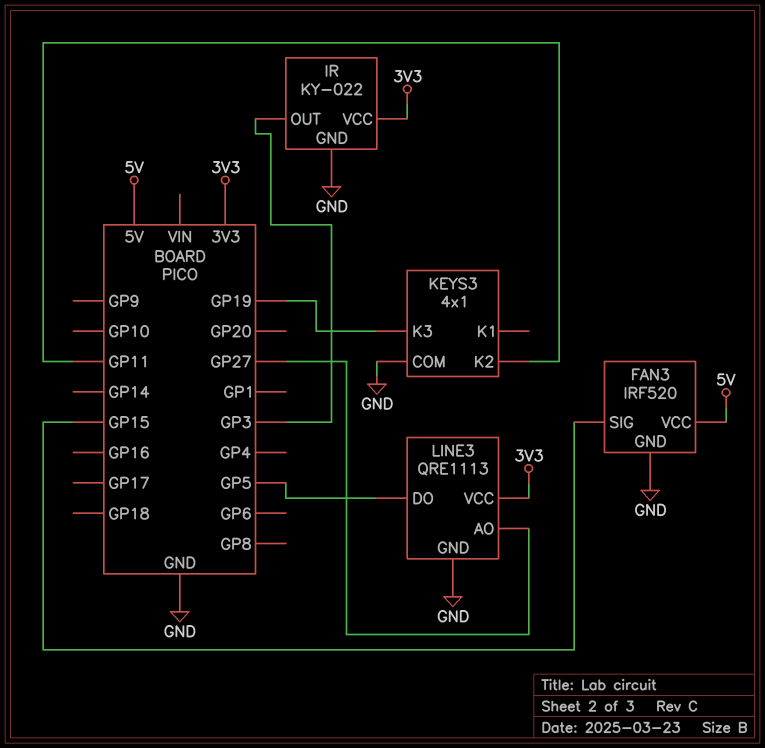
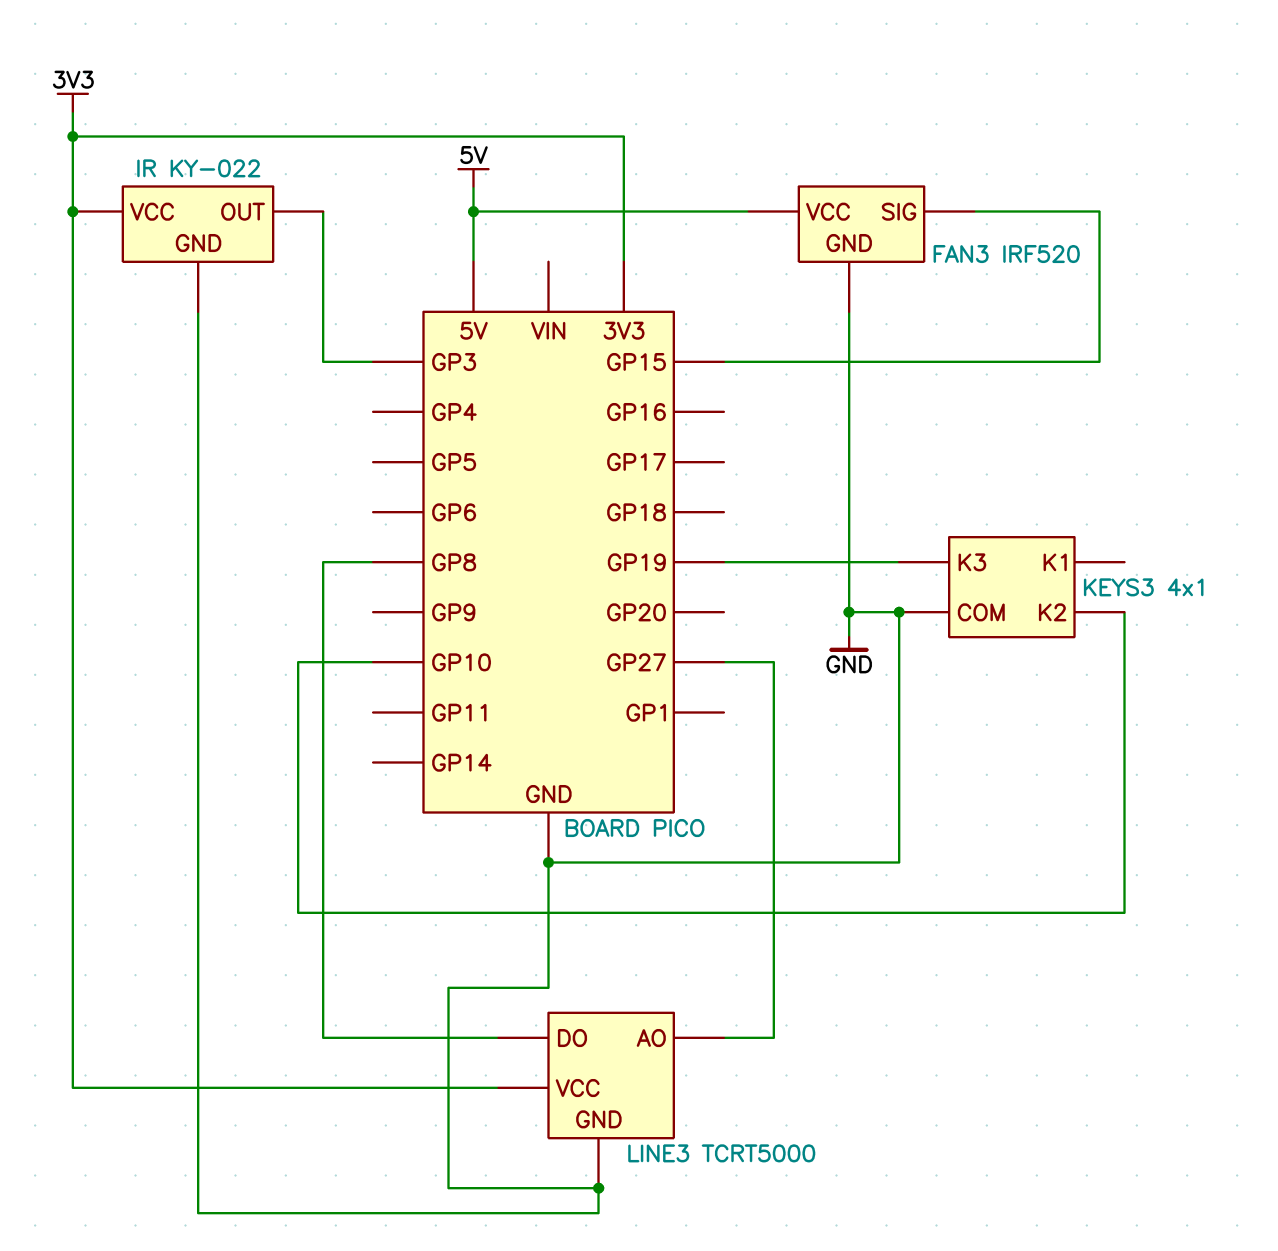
KEYS3 pin K2: GP11 -> GP10
LINE3: QRE1113 -> TCRT5000
LINE3 pin DO: GP5 -> GP8

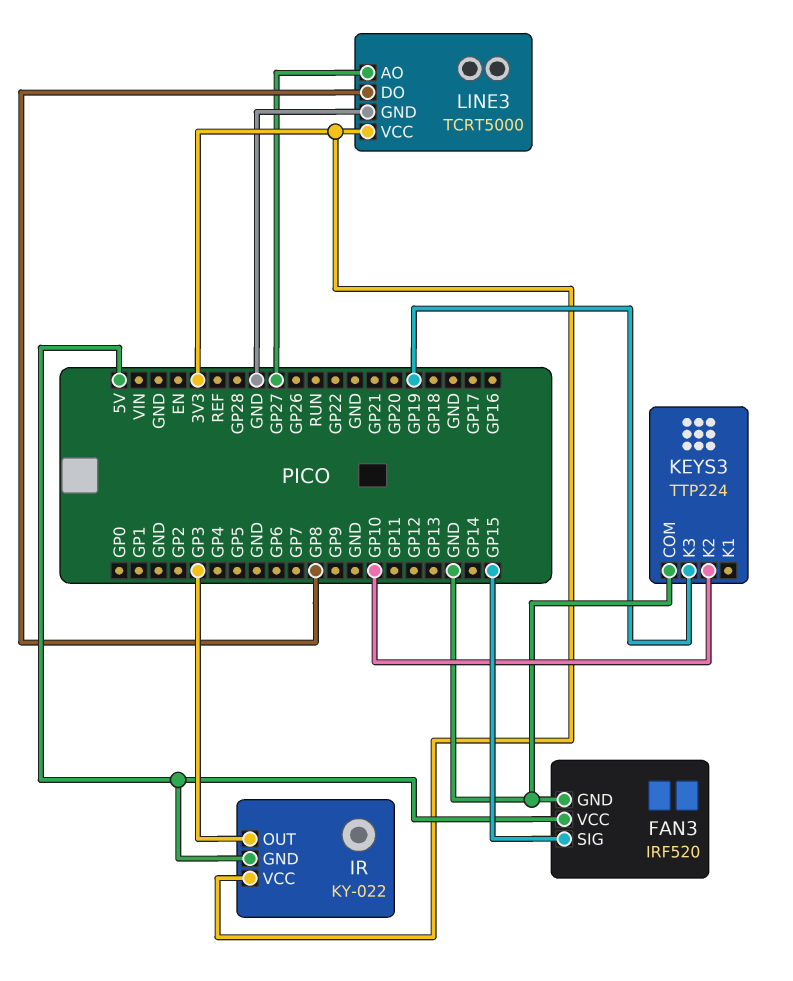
IR pin GND: GND -> 5V
KEYS3: 4x1 -> TTP224

